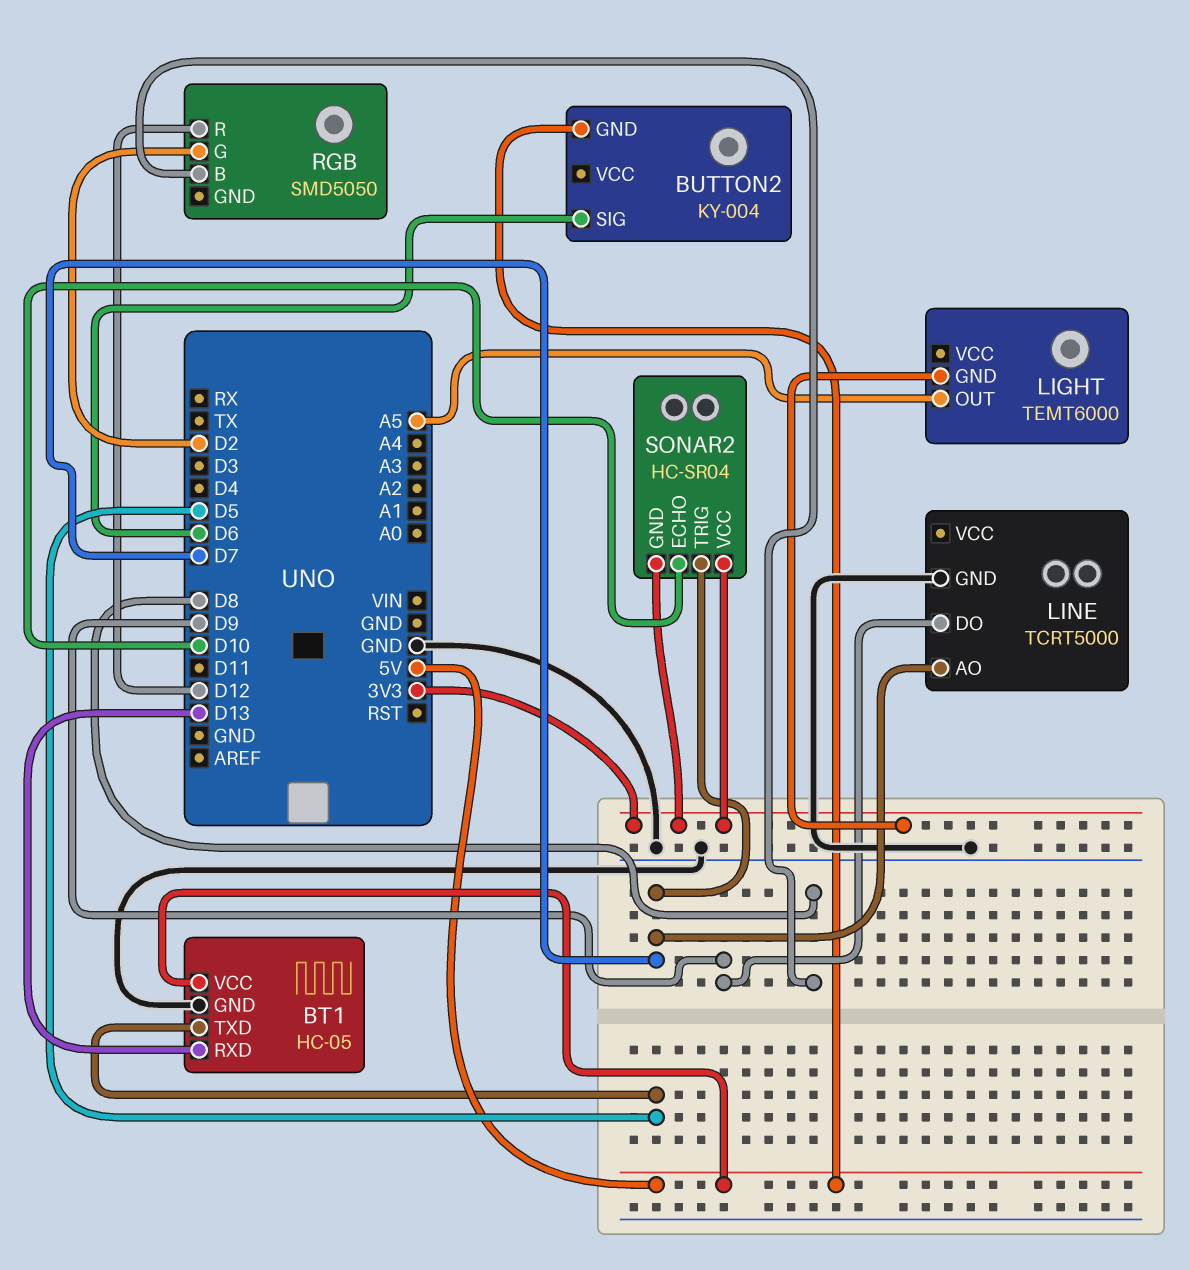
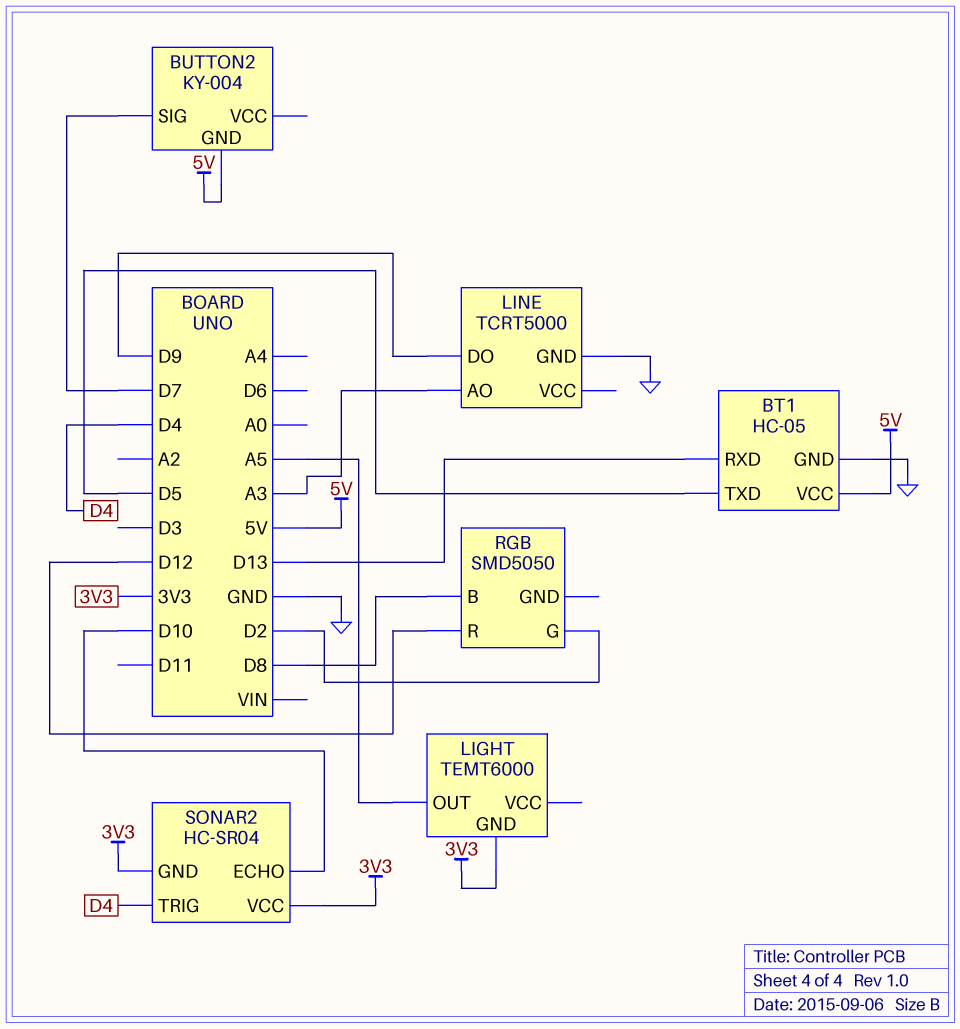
BUTTON2 pin SIG: D6 -> D7
LINE pin AO: D7 -> A3
SONAR2 pin TRIG: D7 -> D4

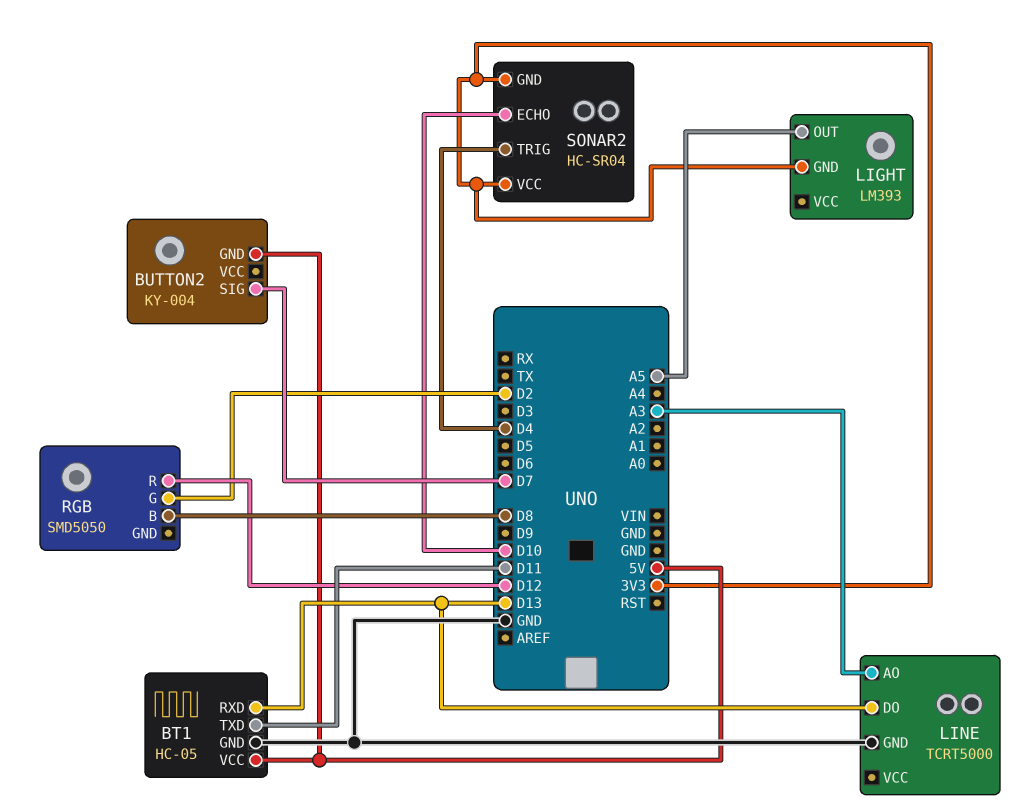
BT1 pin TXD: D5 -> D11
LIGHT: TEMT6000 -> LM393
LINE pin DO: D9 -> D13

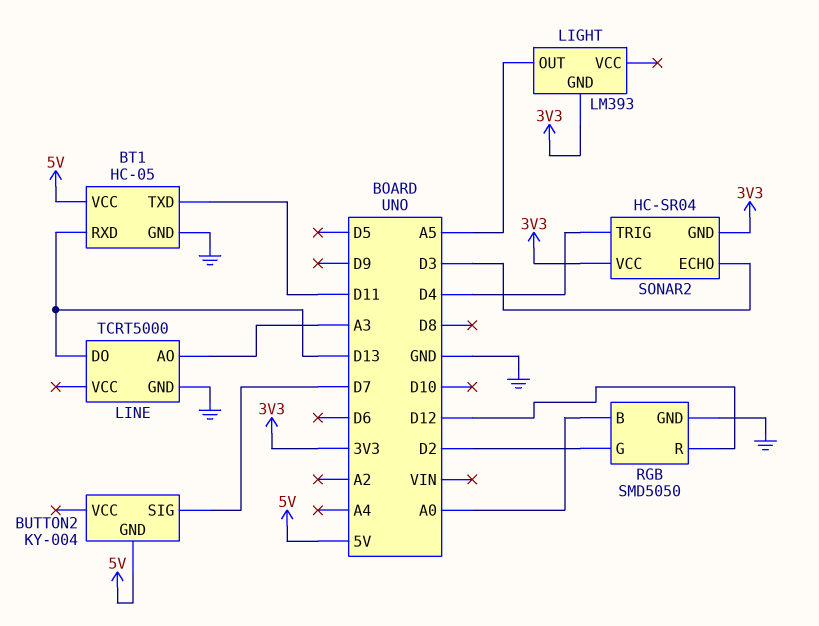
RGB pin B: D8 -> A0
RGB pin GND: none -> GND
SONAR2 pin ECHO: D10 -> D3

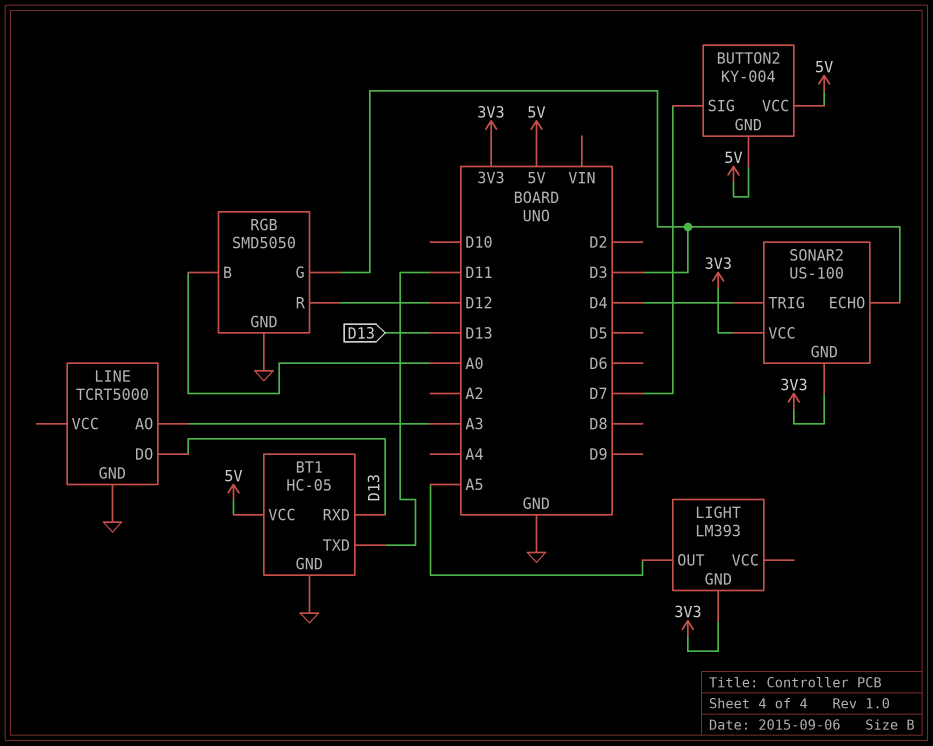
BUTTON2 pin VCC: none -> 5V
RGB pin G: D2 -> D3
SONAR2: HC-SR04 -> US-100

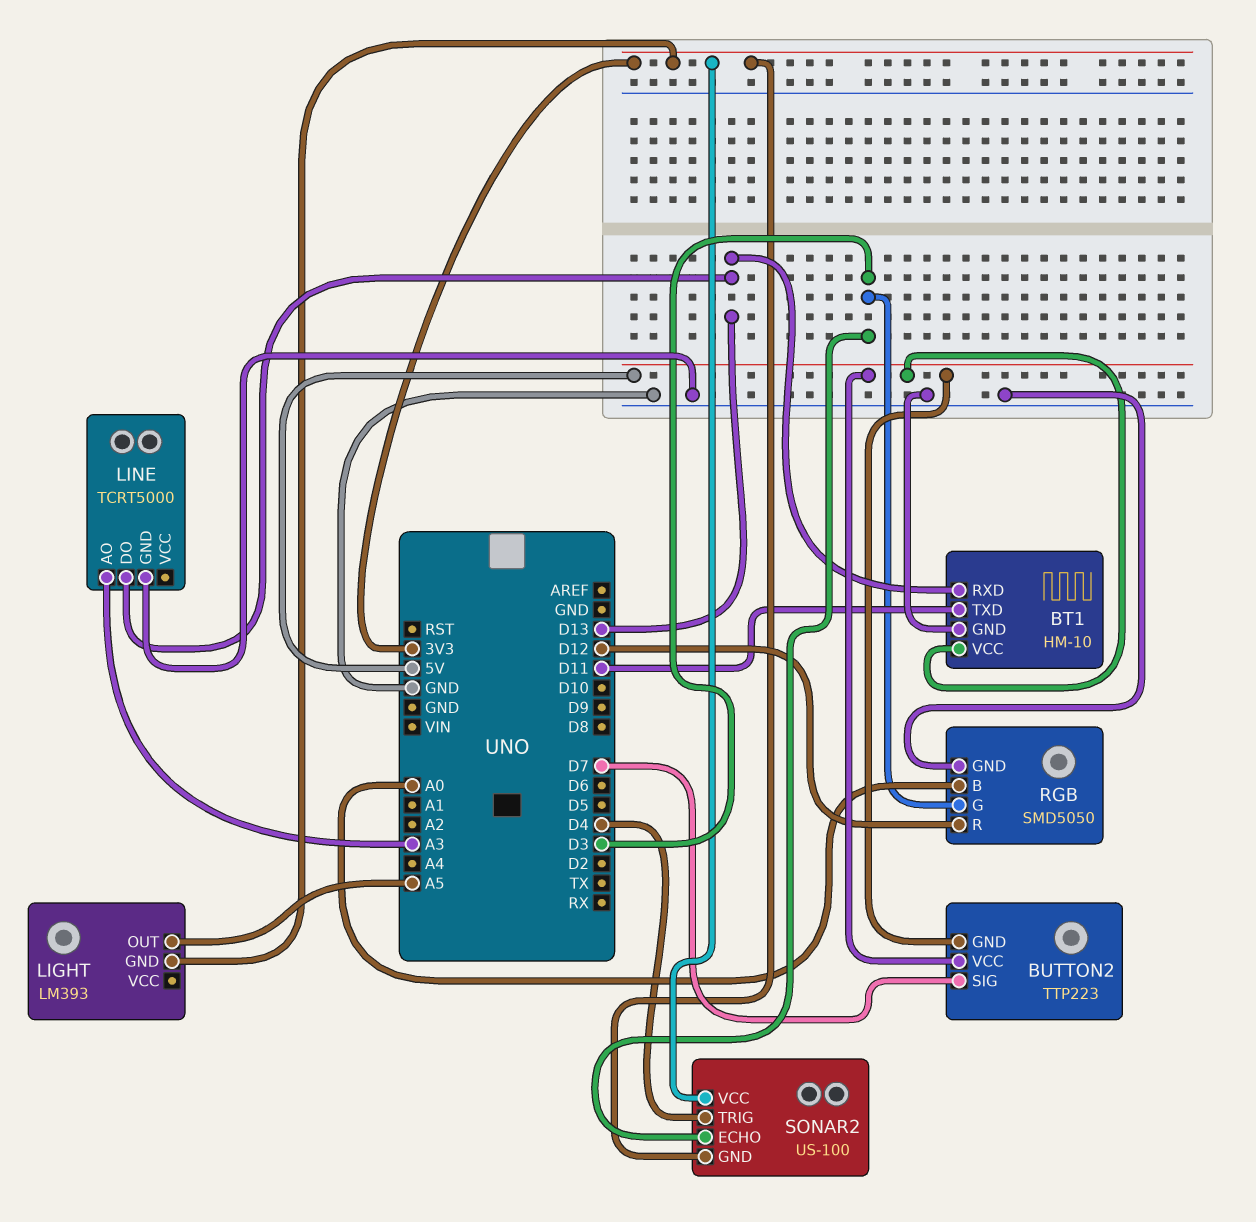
BT1: HC-05 -> HM-10
BUTTON2: KY-004 -> TTP223

